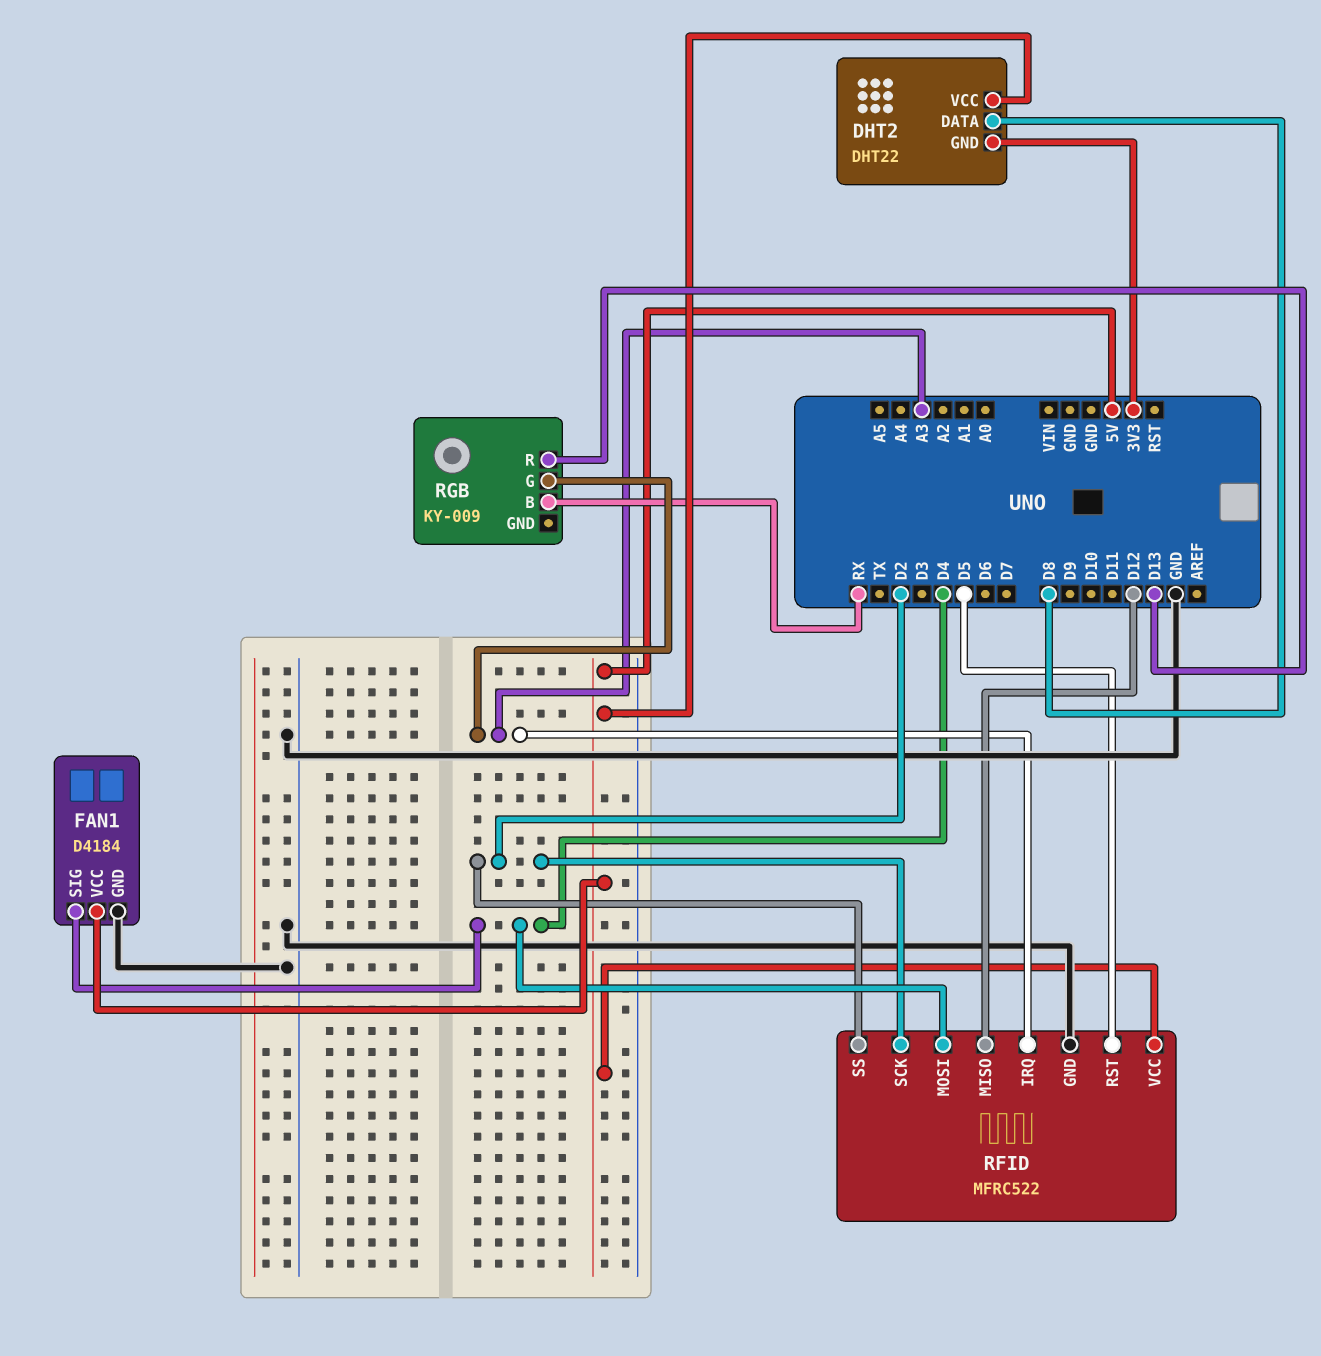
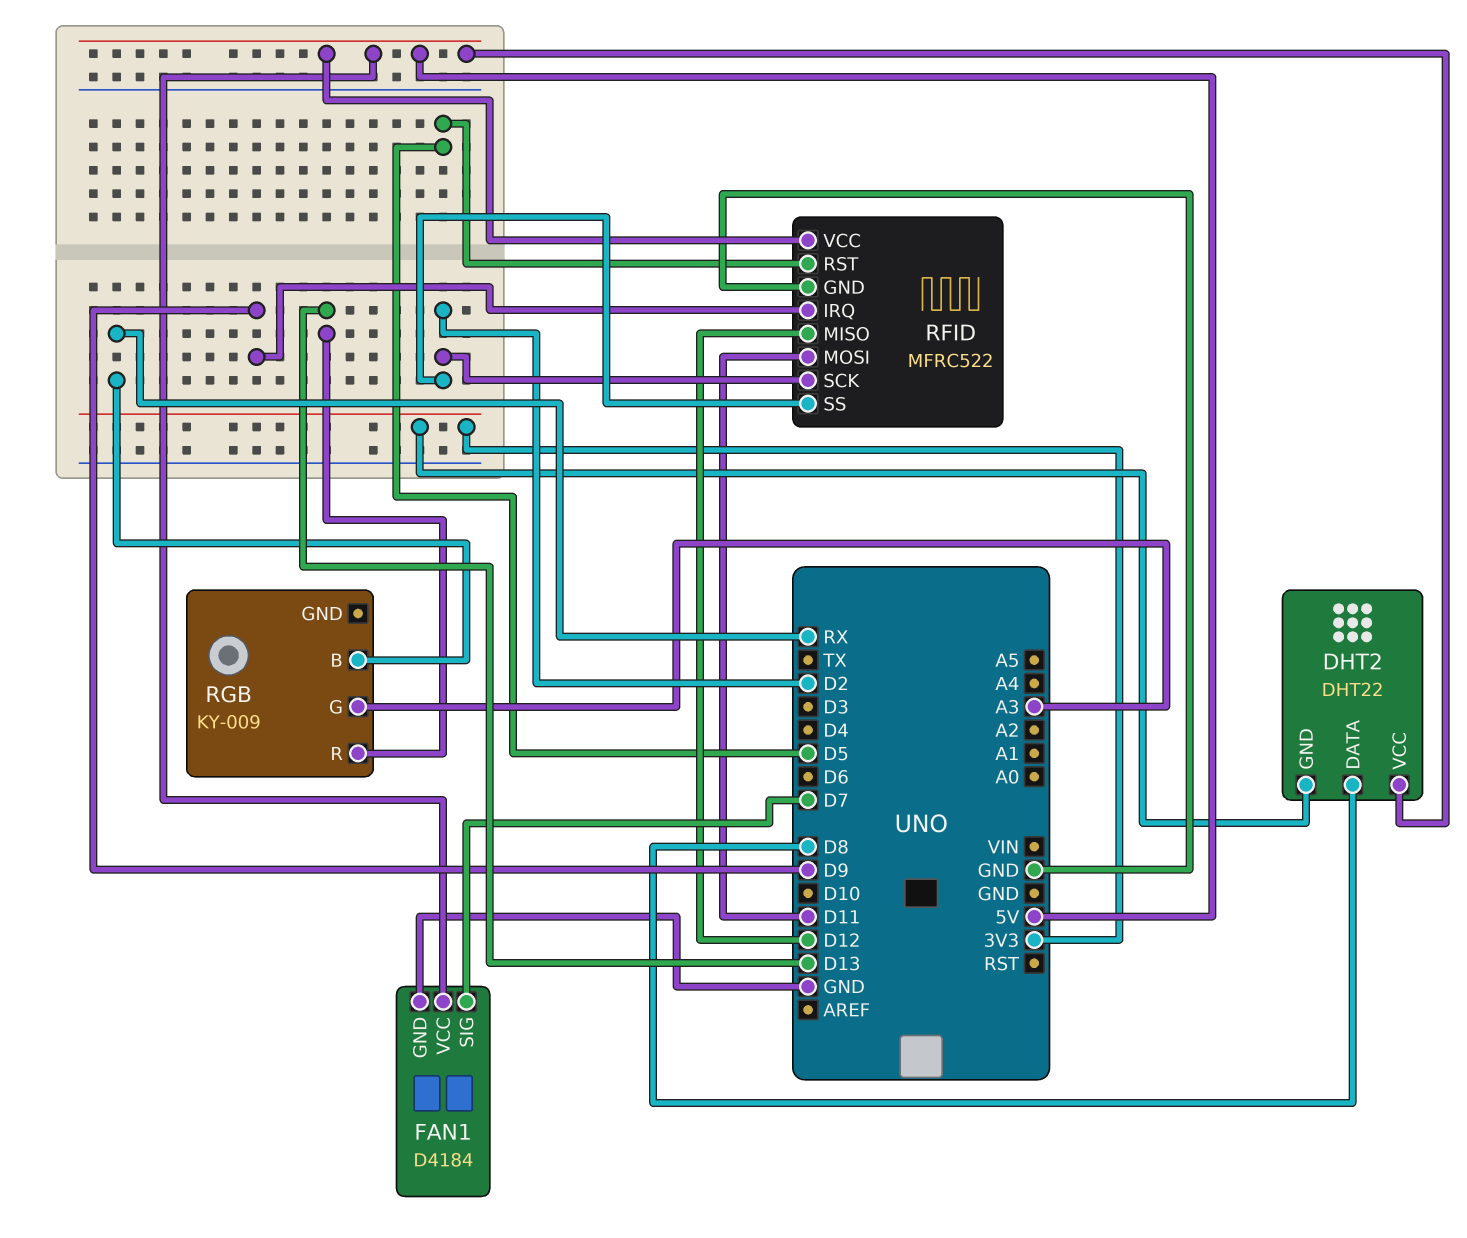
FAN1 pin SIG: D4 -> D7
RFID pin IRQ: A3 -> D9
RFID pin MOSI: D4 -> D11

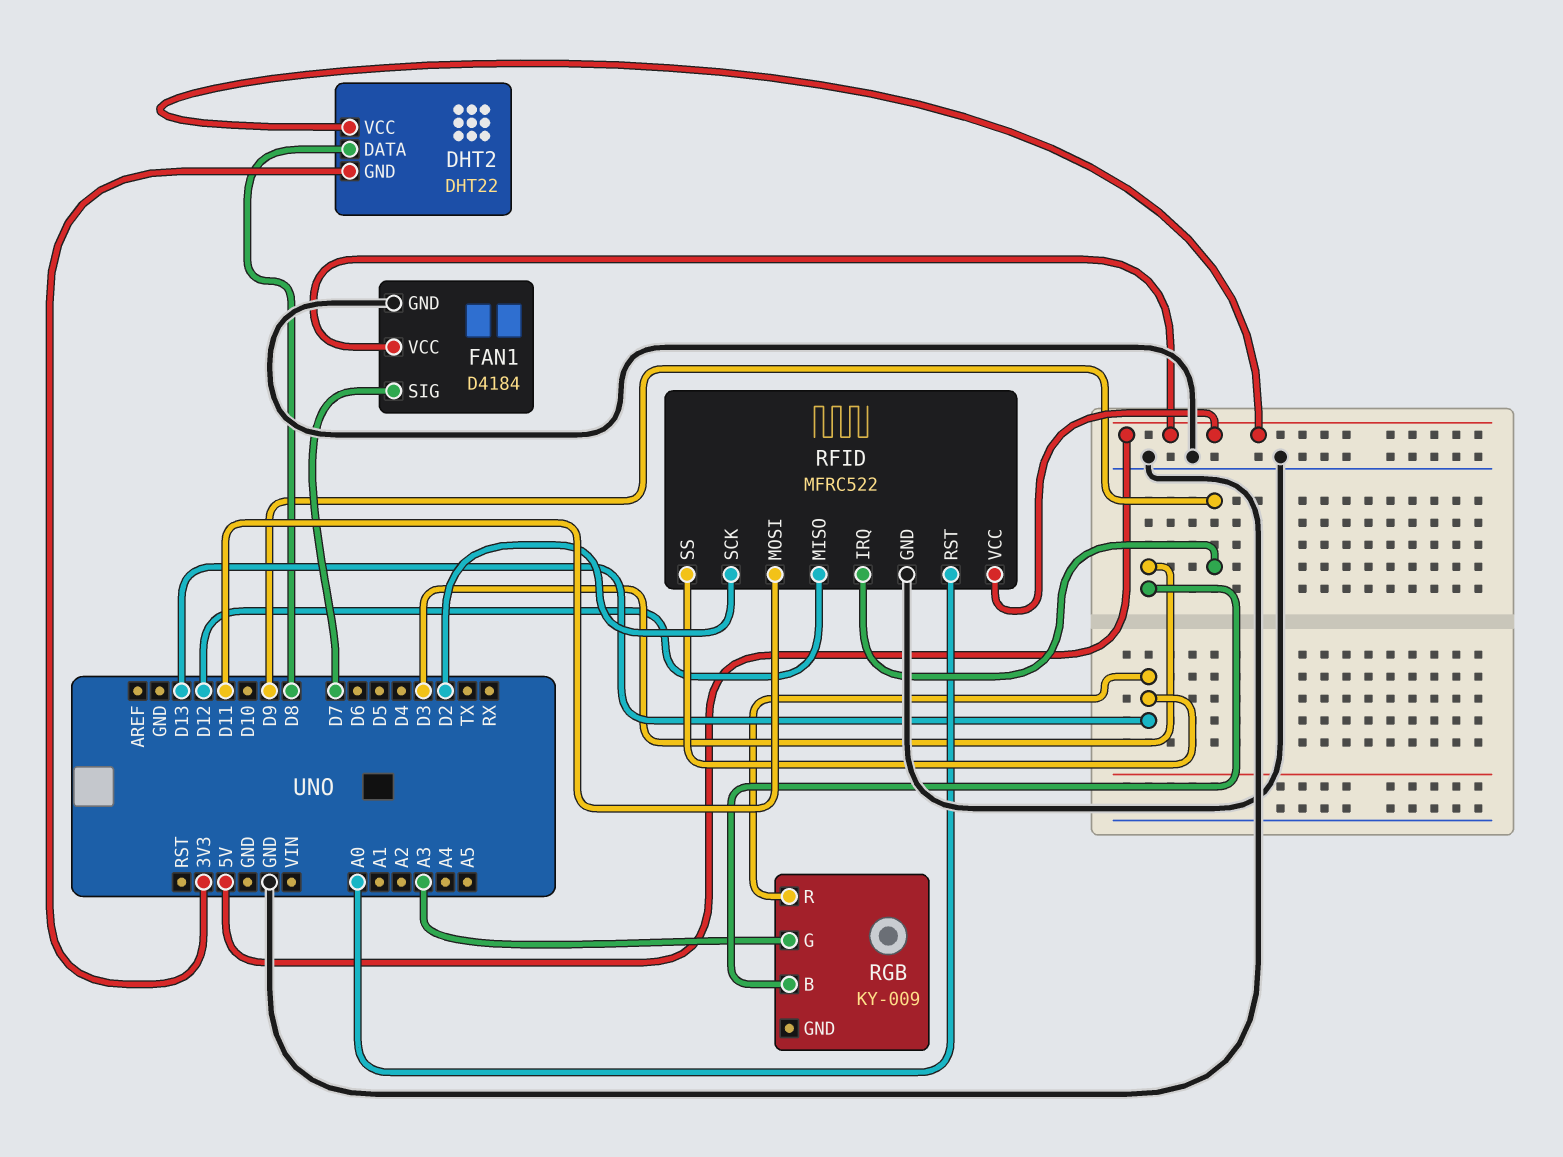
RFID pin RST: D5 -> A0
RFID pin SS: D2 -> D13
RGB pin B: RX -> D3

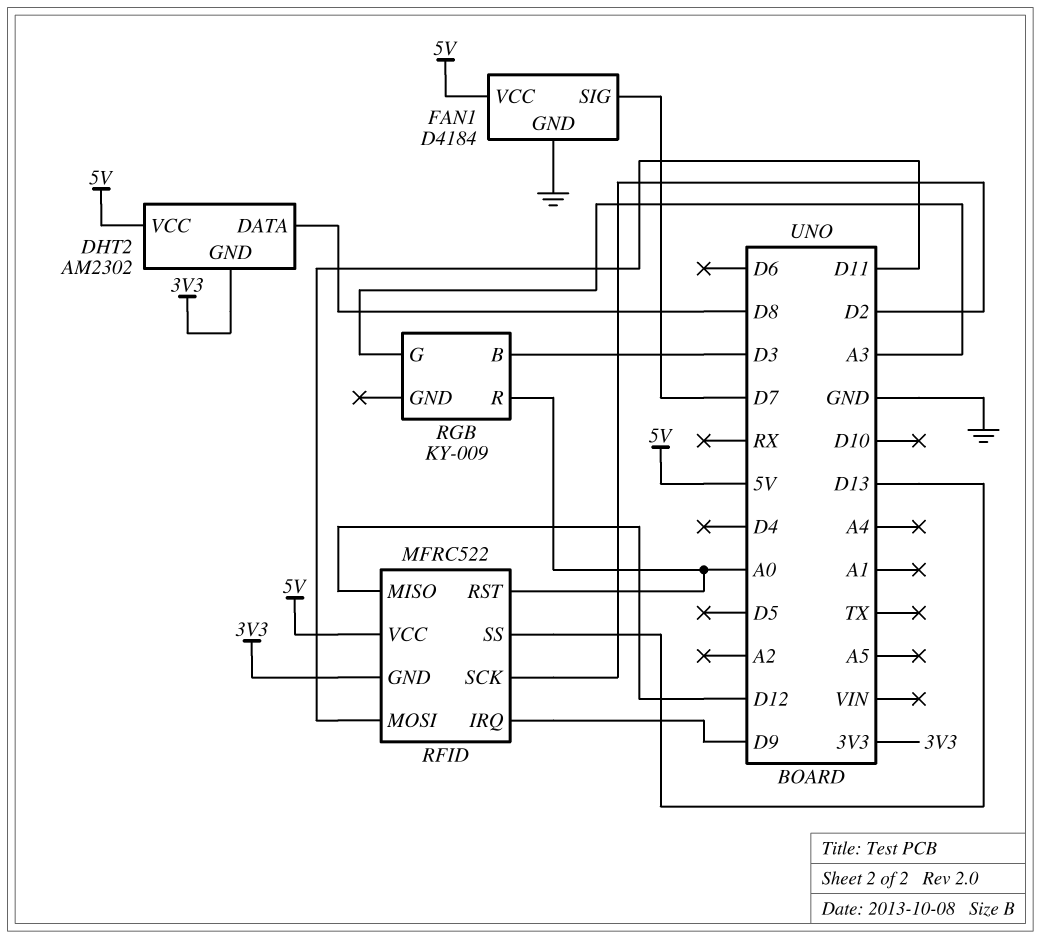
DHT2: DHT22 -> AM2302
RFID pin GND: GND -> 3V3
RGB pin R: D13 -> A0

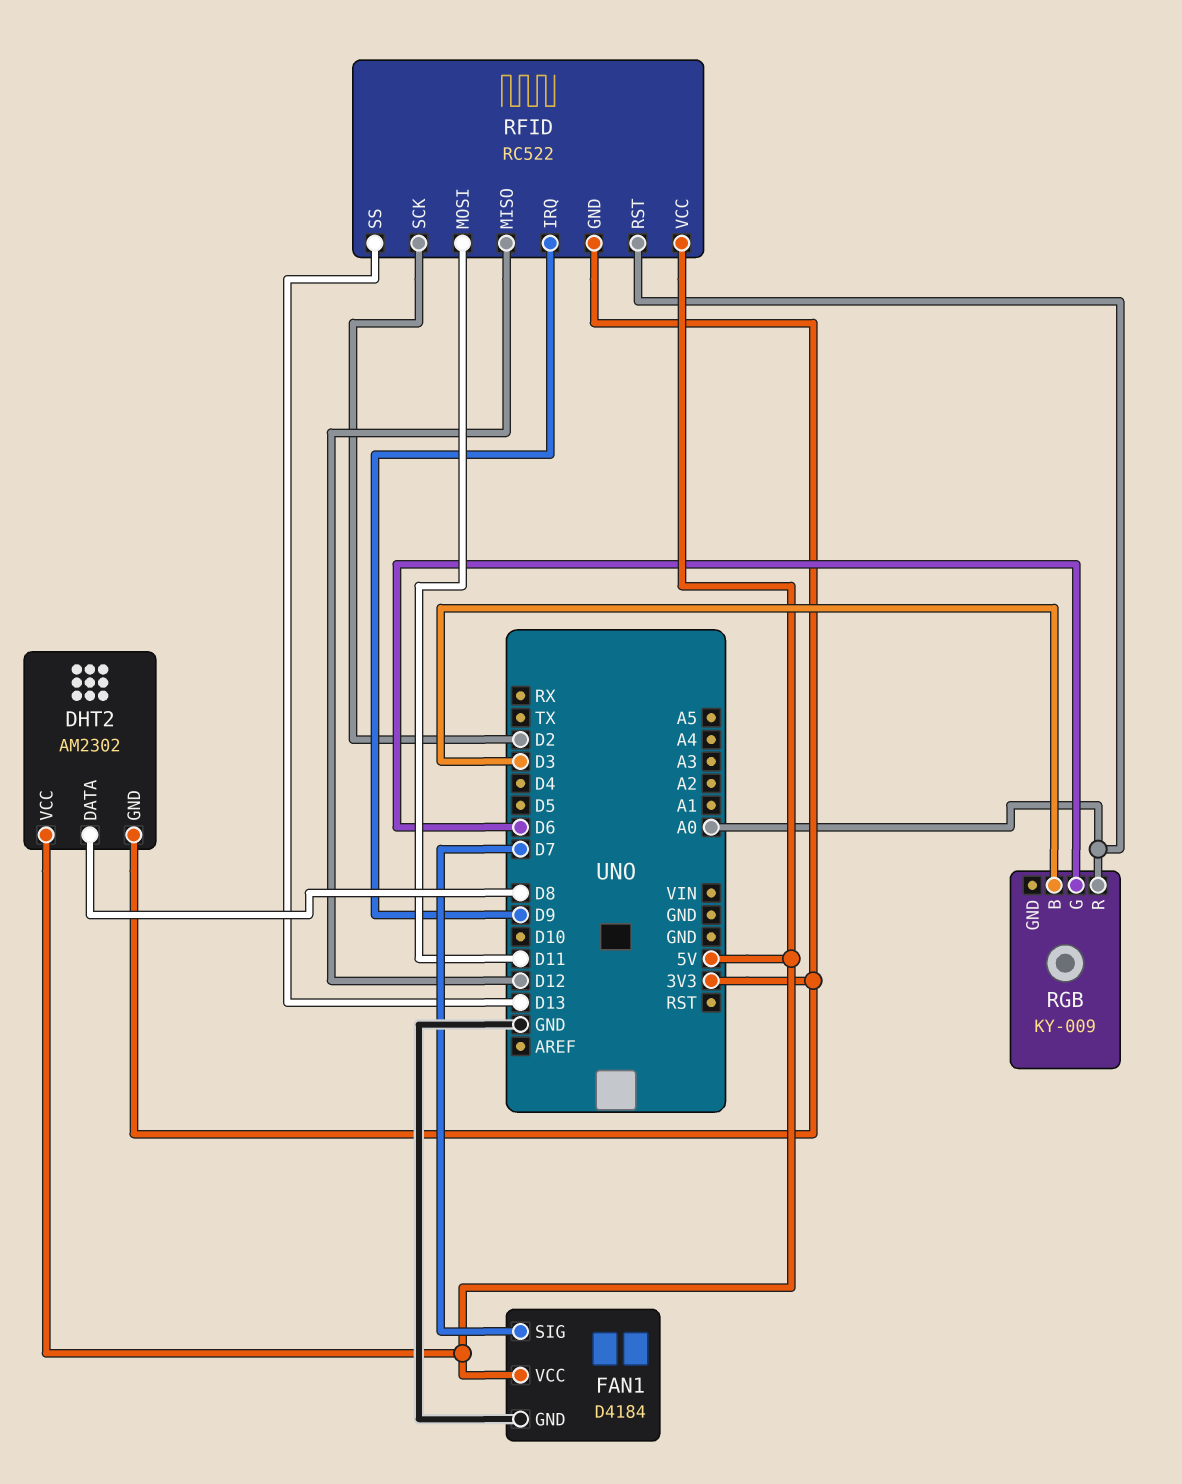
RFID: MFRC522 -> RC522
RGB pin G: A3 -> D6

